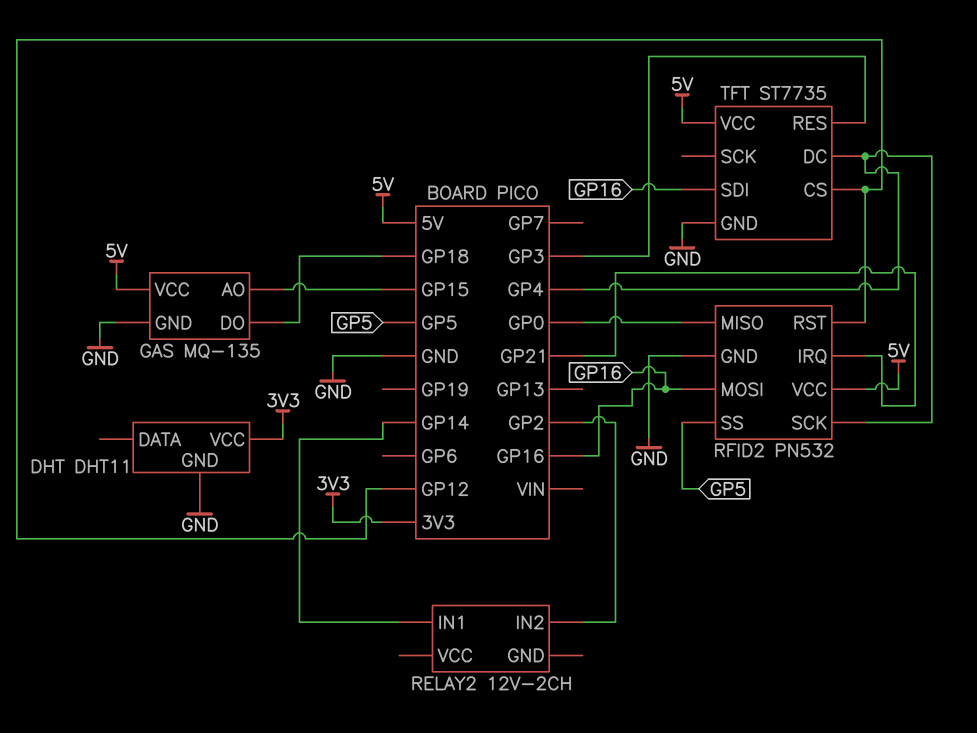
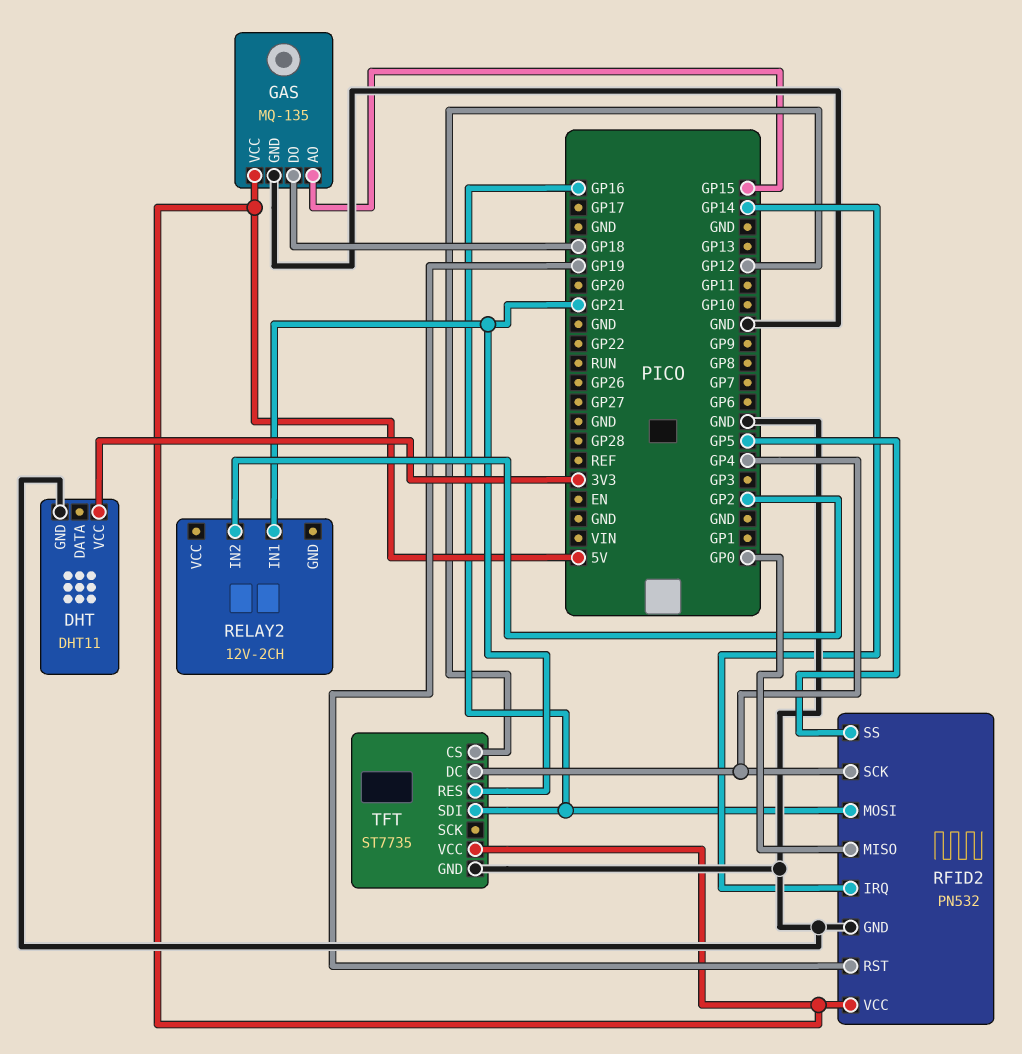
RELAY2 pin IN1: GP14 -> GP21
RFID2 pin IRQ: GP21 -> GP14
RFID2 pin RST: GP12 -> GP19
TFT pin RES: GP3 -> GP21

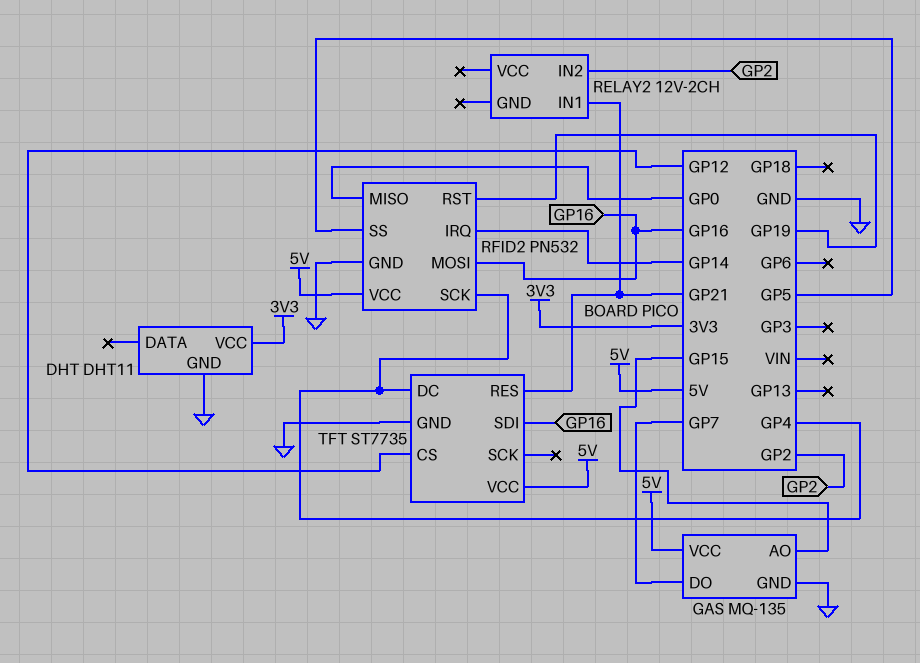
GAS pin DO: GP18 -> GP7

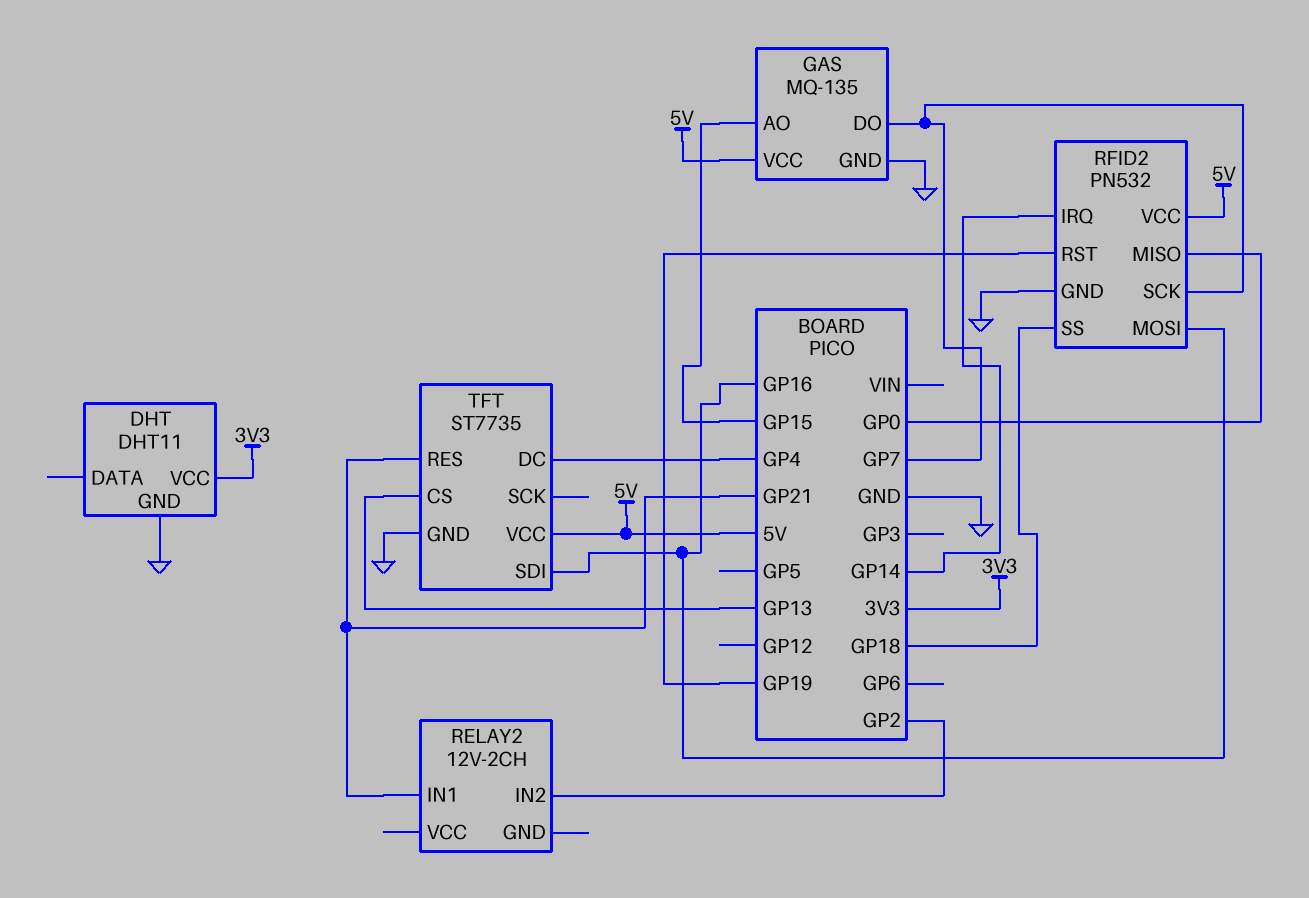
RFID2 pin SCK: GP4 -> GP7
RFID2 pin SS: GP5 -> GP18
TFT pin CS: GP12 -> GP13

